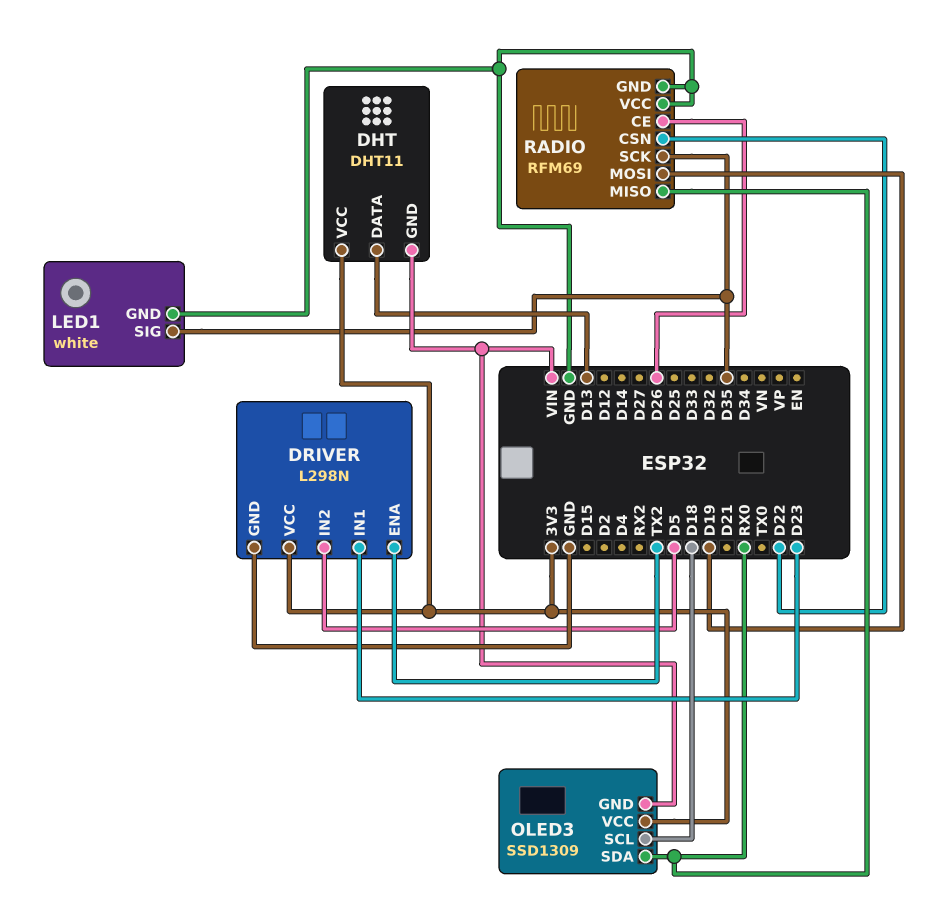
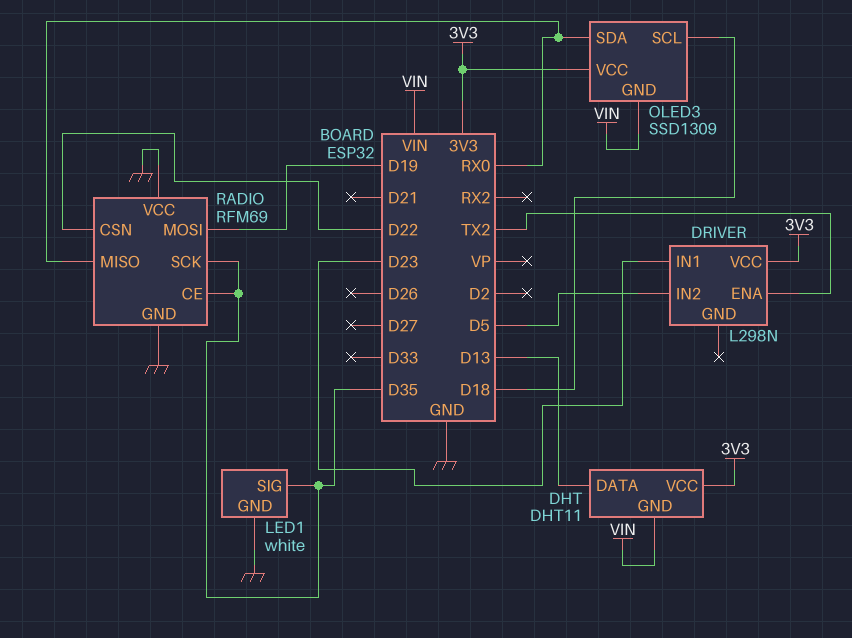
DRIVER pin GND: GND -> none
RADIO pin CE: D26 -> D35

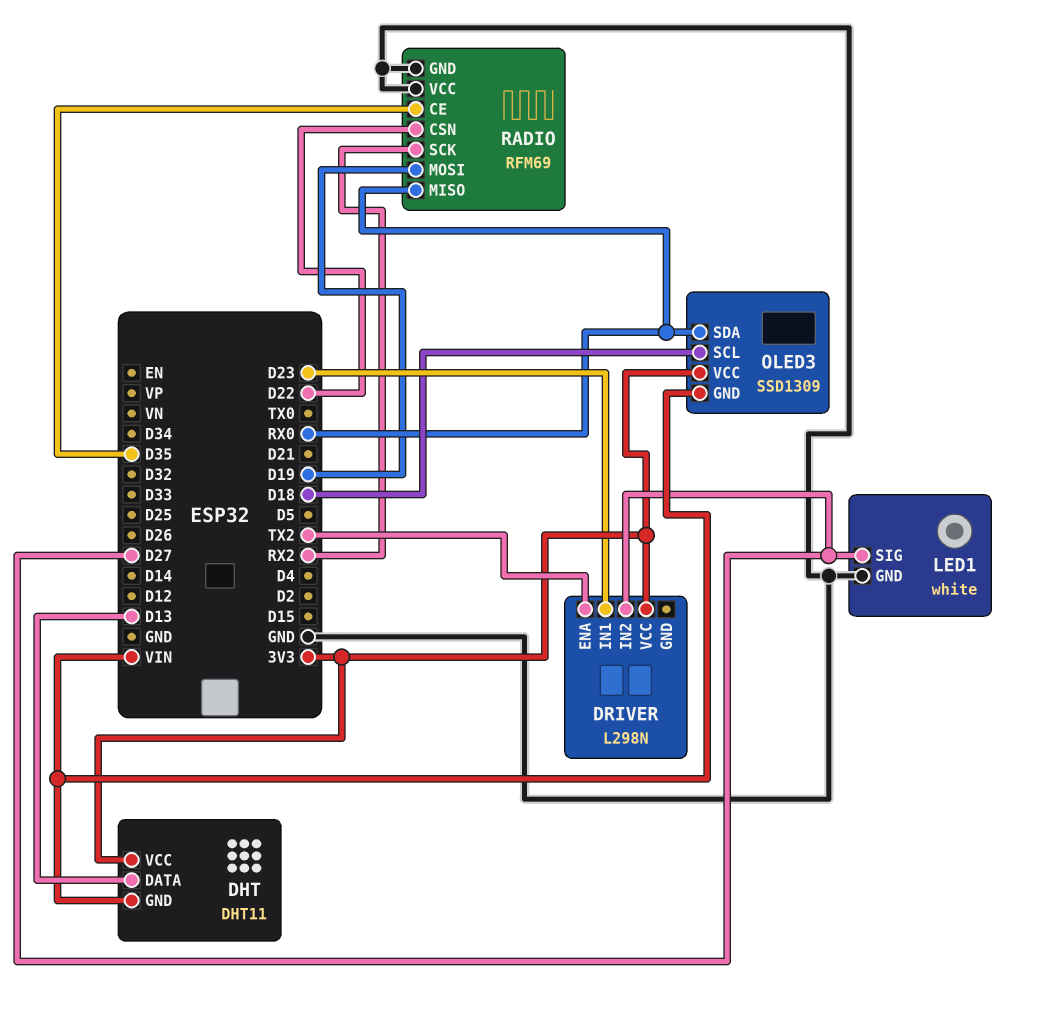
DRIVER pin IN2: D5 -> D27
LED1 pin SIG: D35 -> D27
RADIO pin SCK: D35 -> RX2

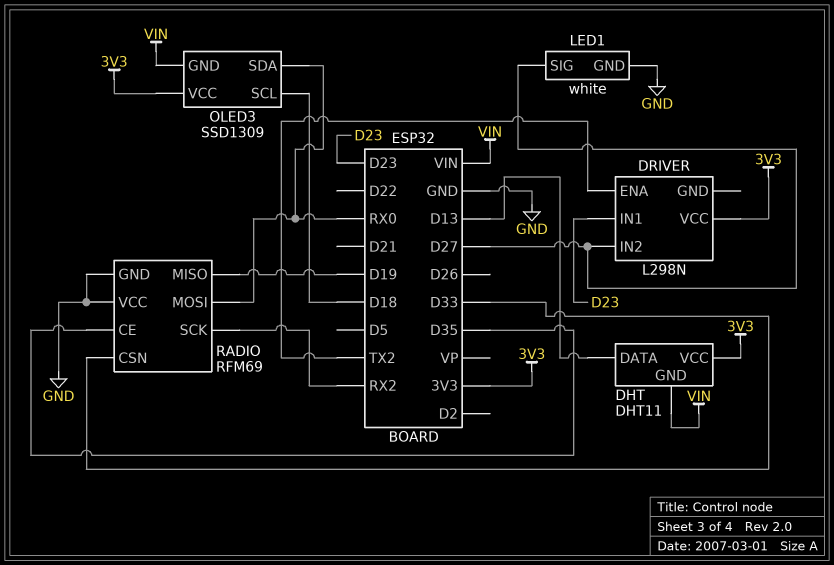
RADIO pin CSN: D22 -> D33
RADIO pin MISO: RX0 -> D19
RADIO pin MOSI: D19 -> RX0

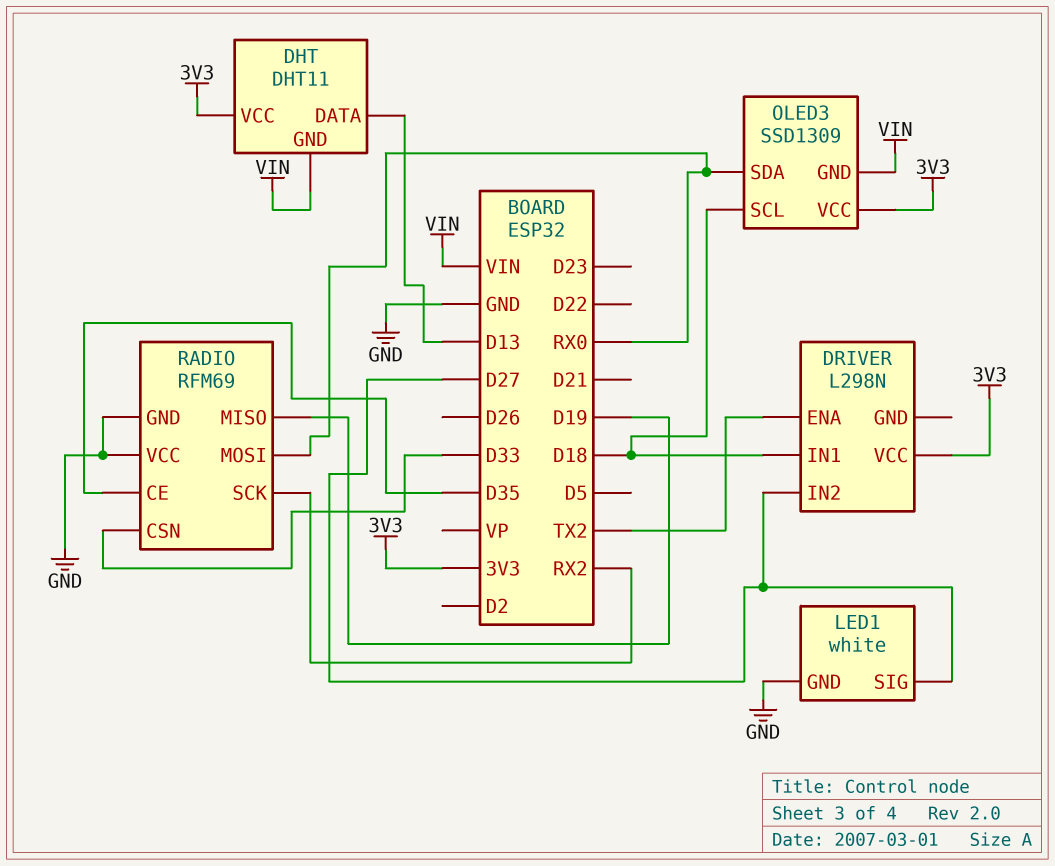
DRIVER pin IN1: D23 -> D18

